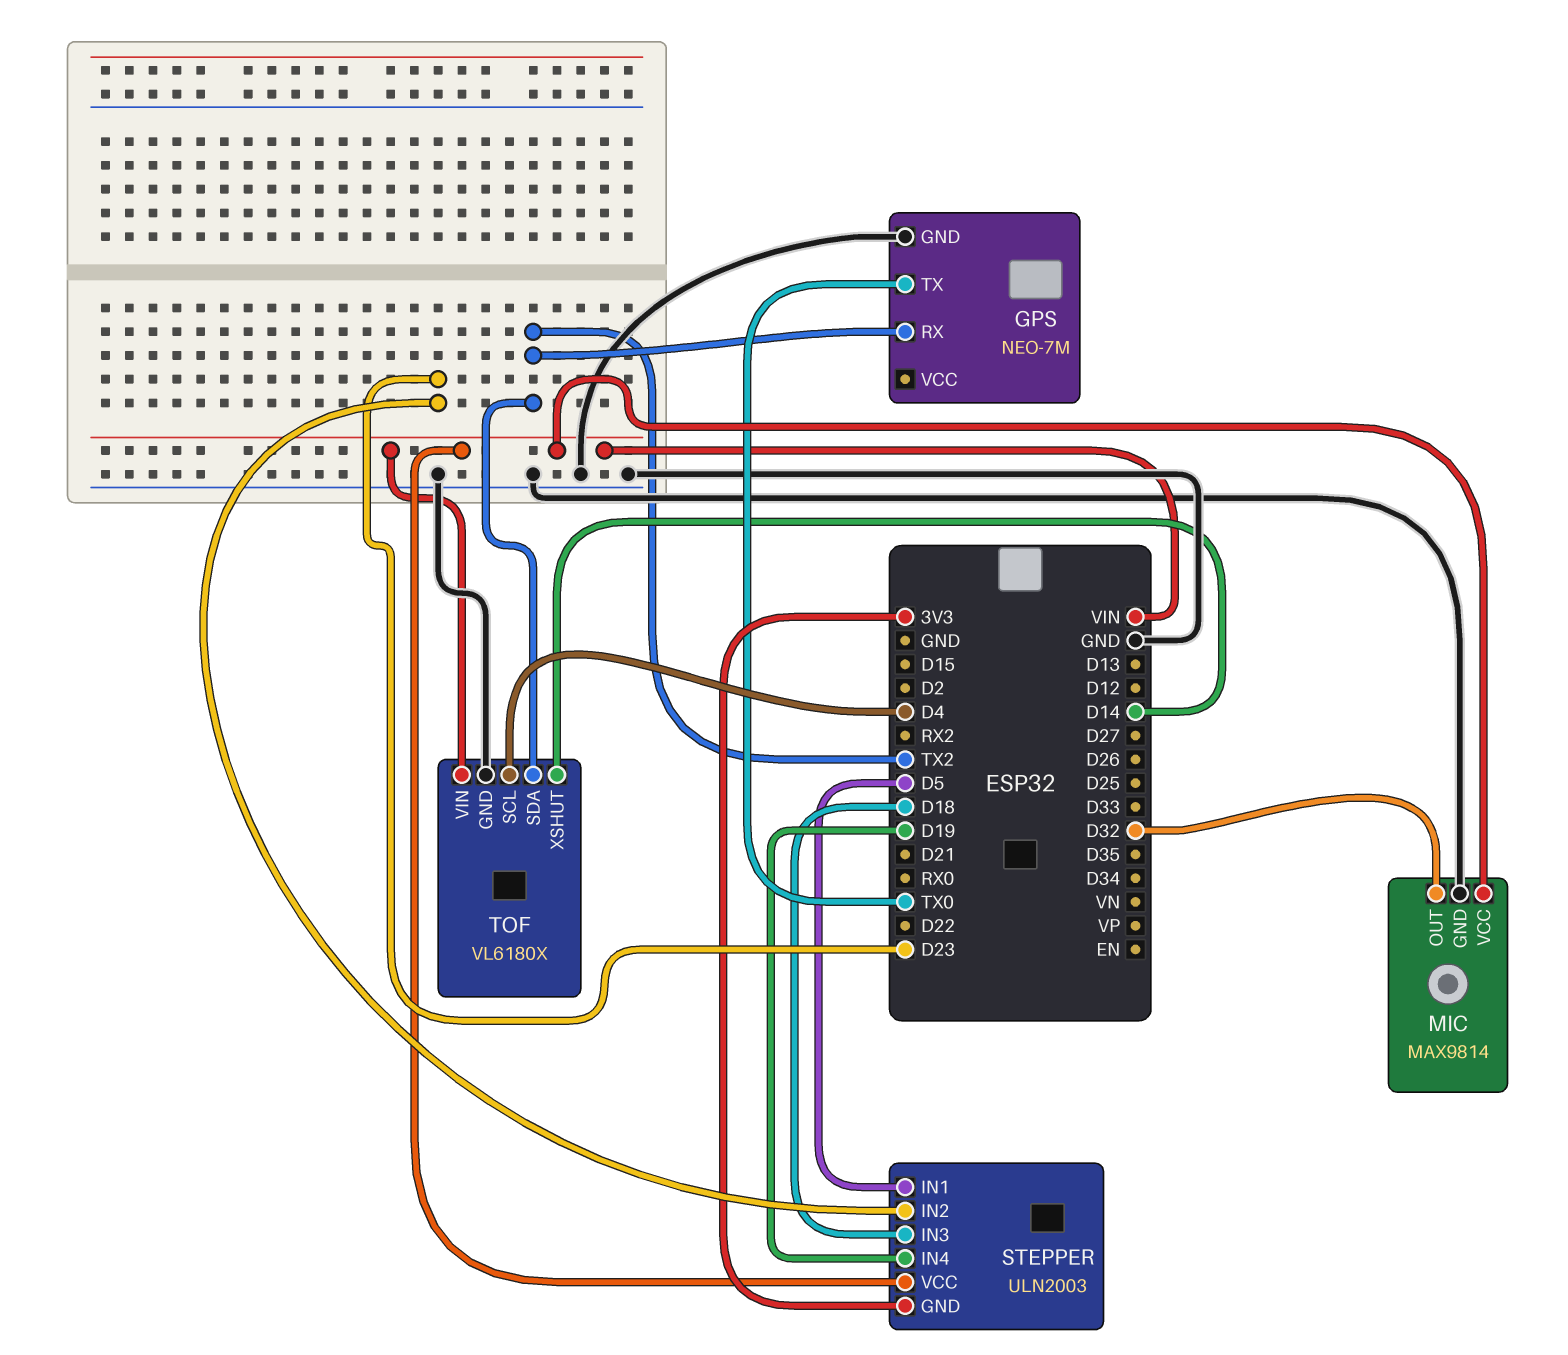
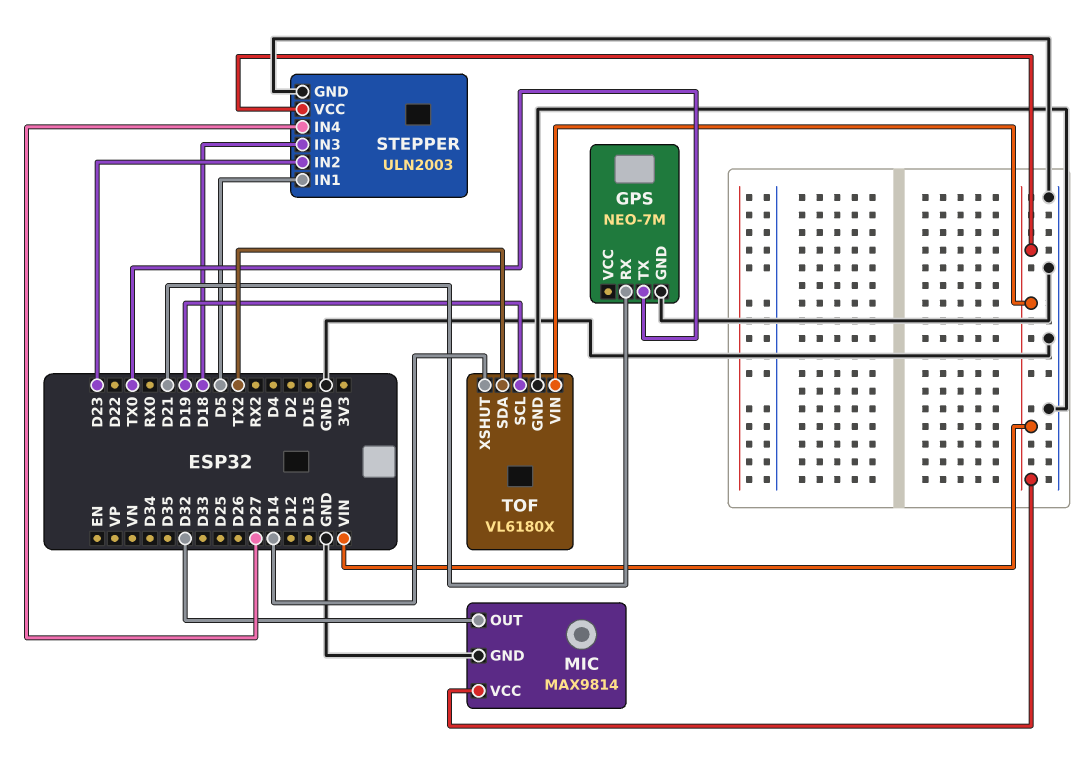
GPS pin RX: TX2 -> D21
STEPPER pin GND: 3V3 -> GND
STEPPER pin IN4: D19 -> D27
TOF pin SCL: D4 -> D19

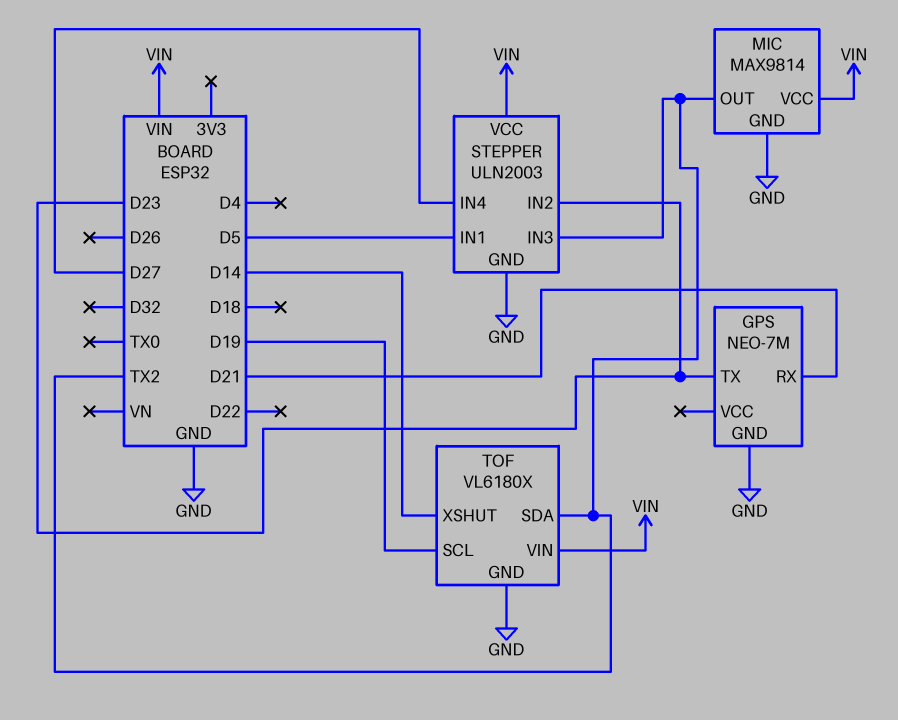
GPS pin TX: TX0 -> D23
MIC pin OUT: D32 -> TX2
STEPPER pin IN3: D18 -> TX2

